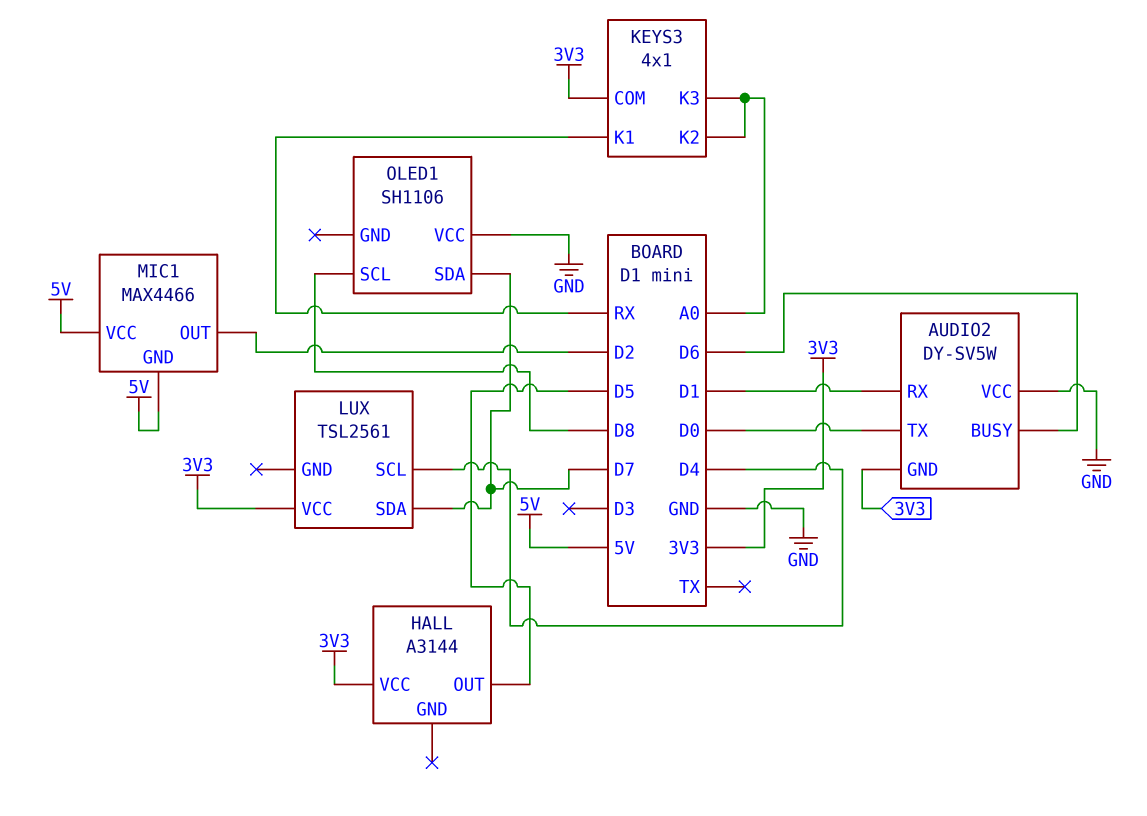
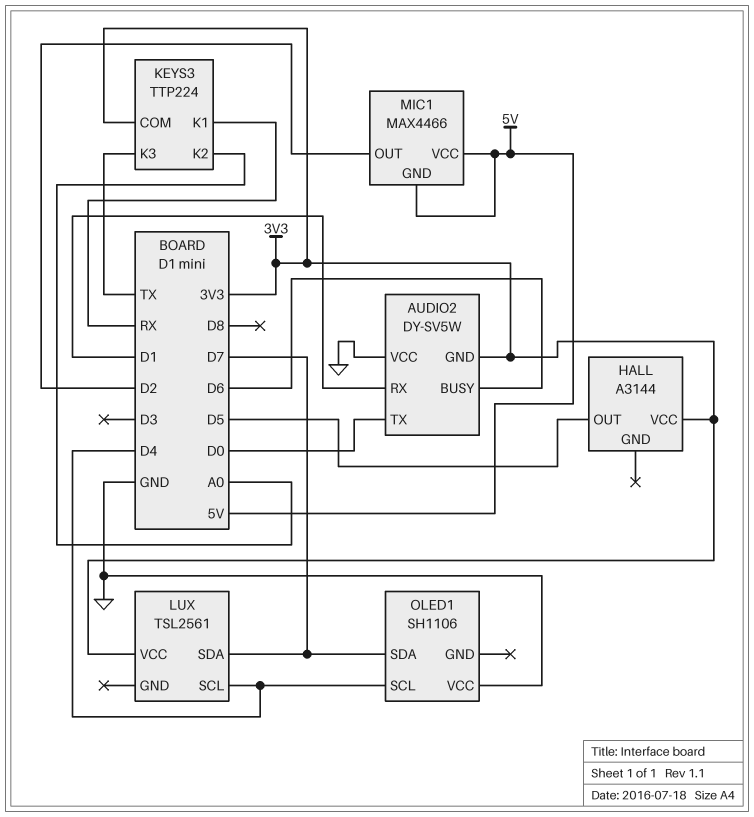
KEYS3: 4x1 -> TTP224
KEYS3 pin K3: A0 -> TX
OLED1 pin SCL: D8 -> D4

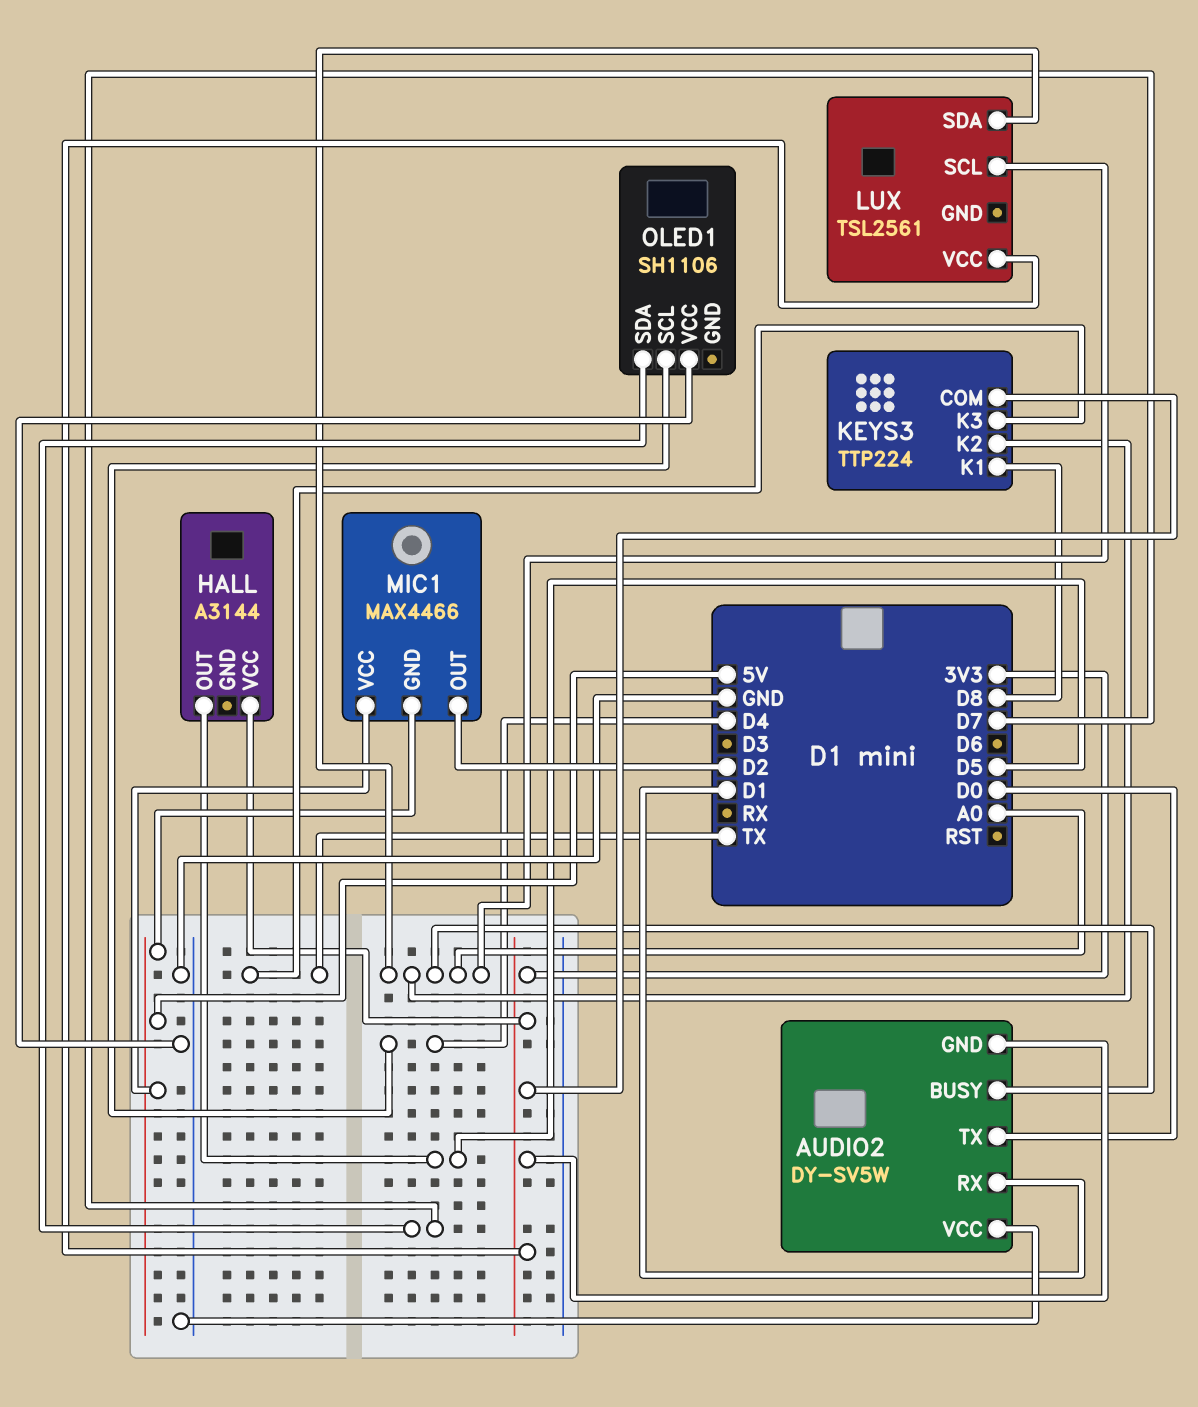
AUDIO2 pin BUSY: D6 -> A0
KEYS3 pin K1: RX -> D8
LUX pin SCL: D4 -> A0
LUX pin SDA: D7 -> A0

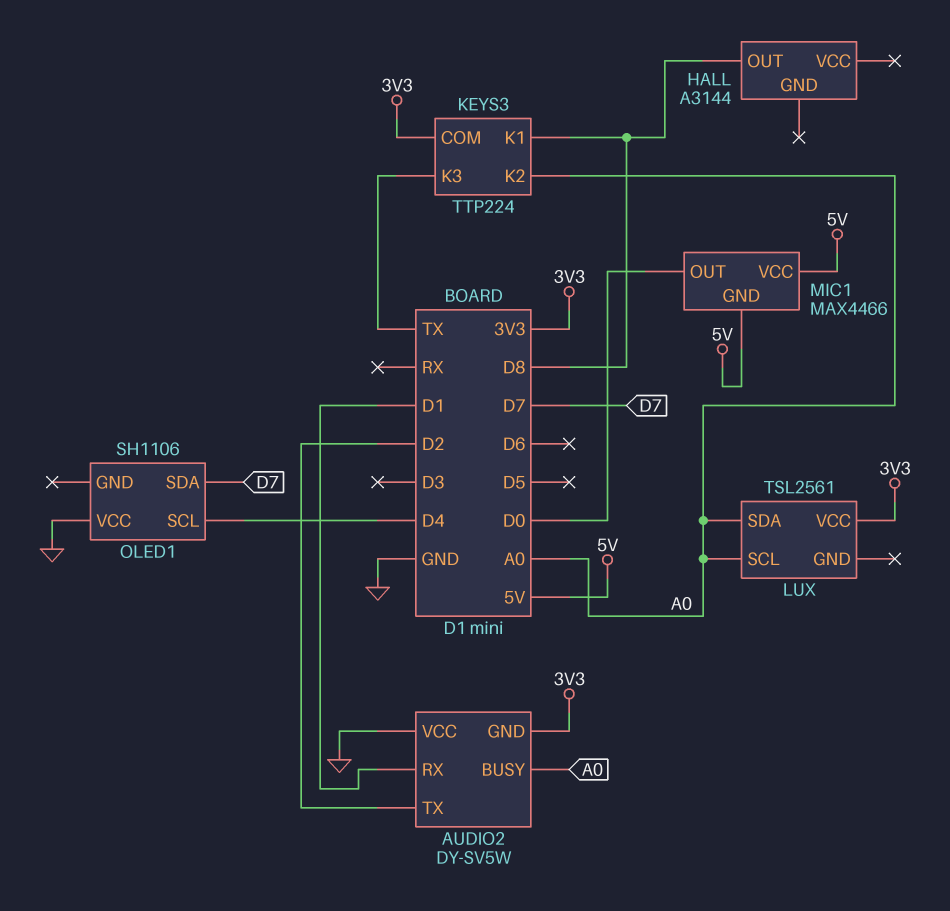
AUDIO2 pin TX: D0 -> D2
HALL pin OUT: D5 -> D8
HALL pin VCC: 3V3 -> none
MIC1 pin OUT: D2 -> D0

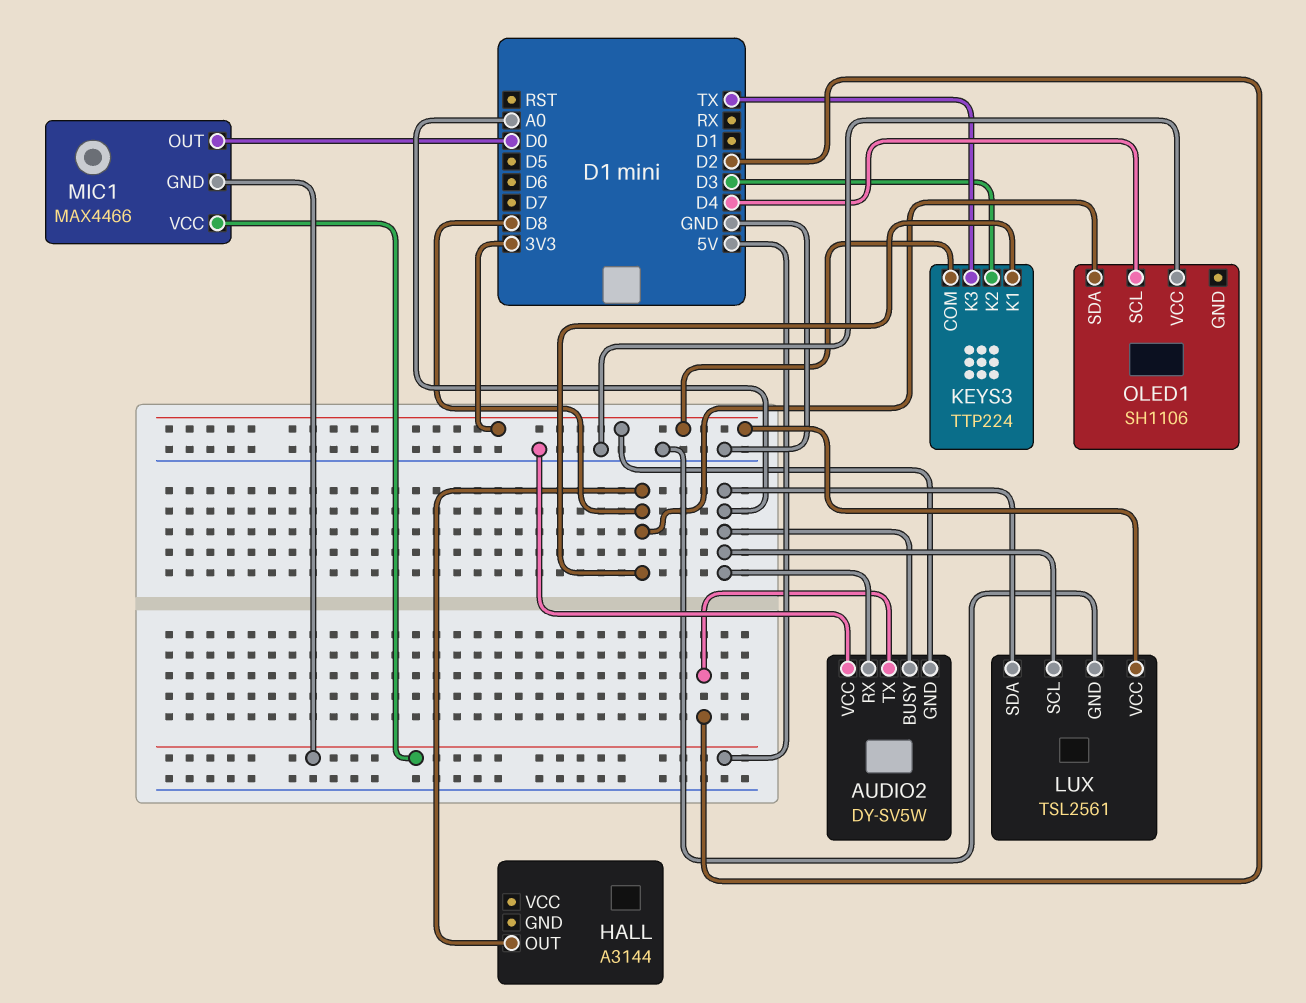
AUDIO2 pin RX: D1 -> A0
KEYS3 pin K2: A0 -> D3
LUX pin GND: none -> GND
OLED1 pin SDA: D7 -> D8

